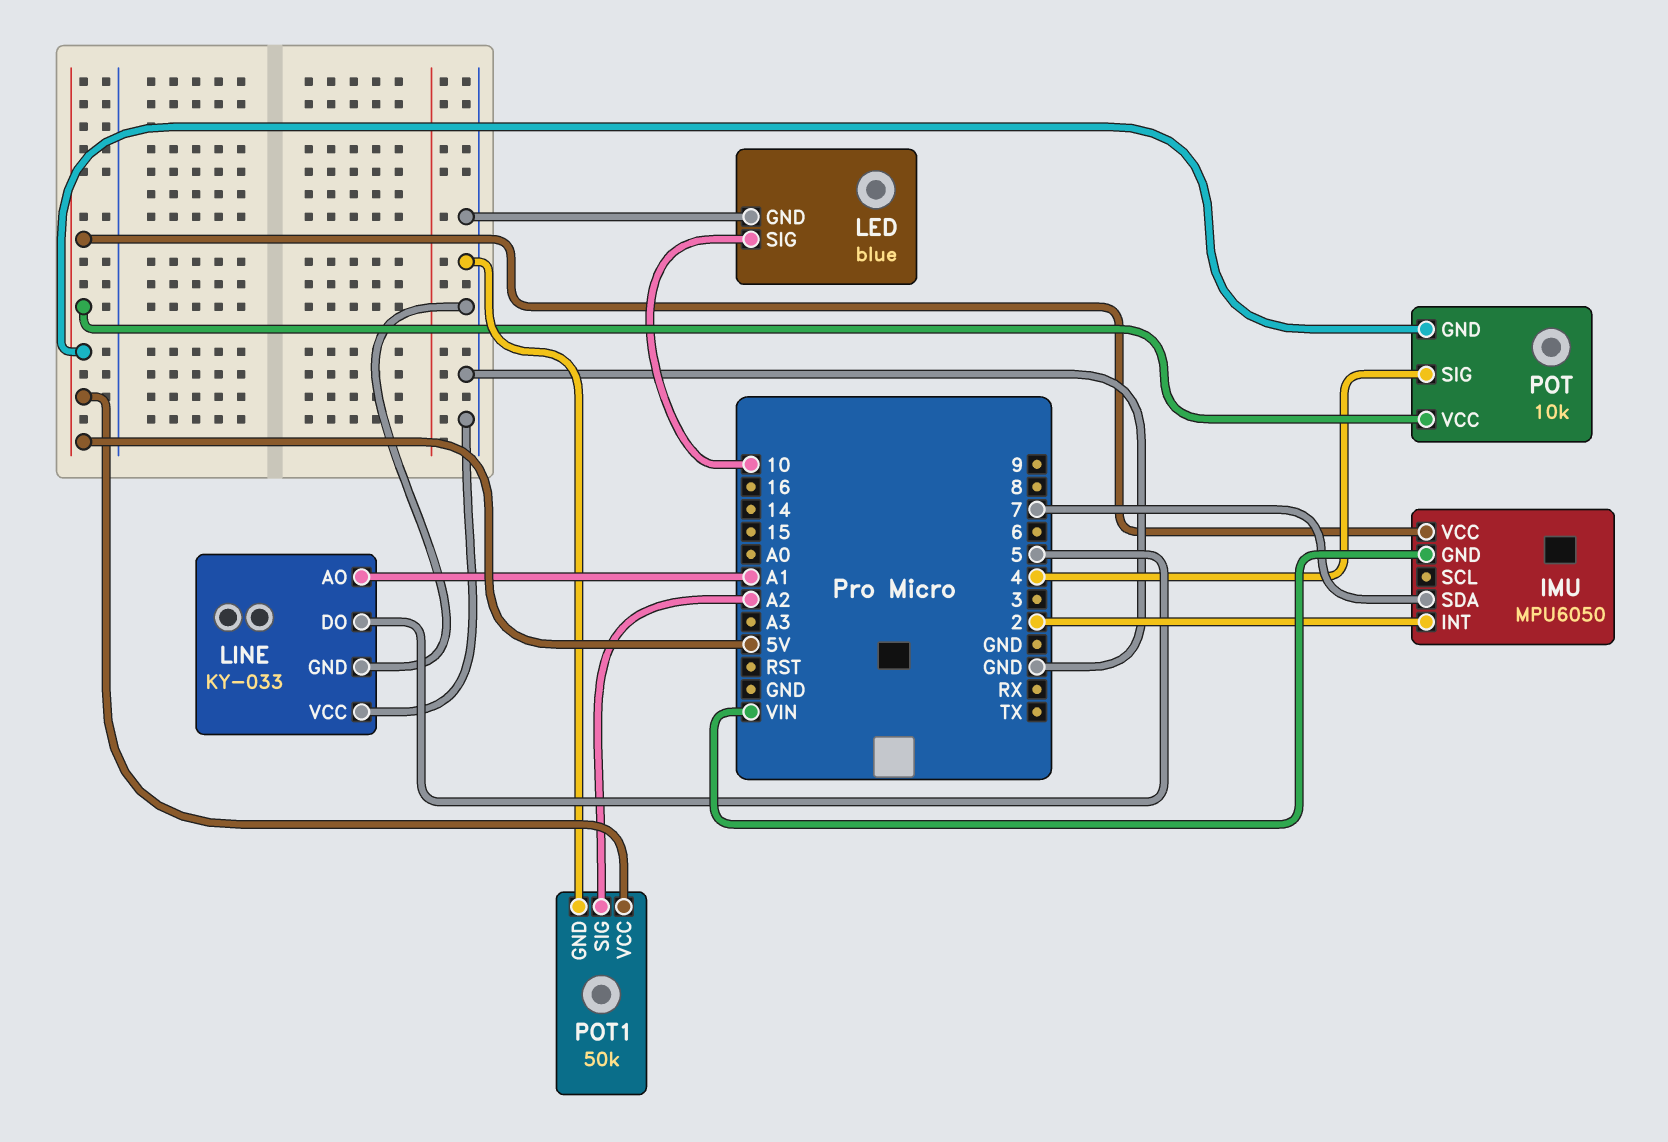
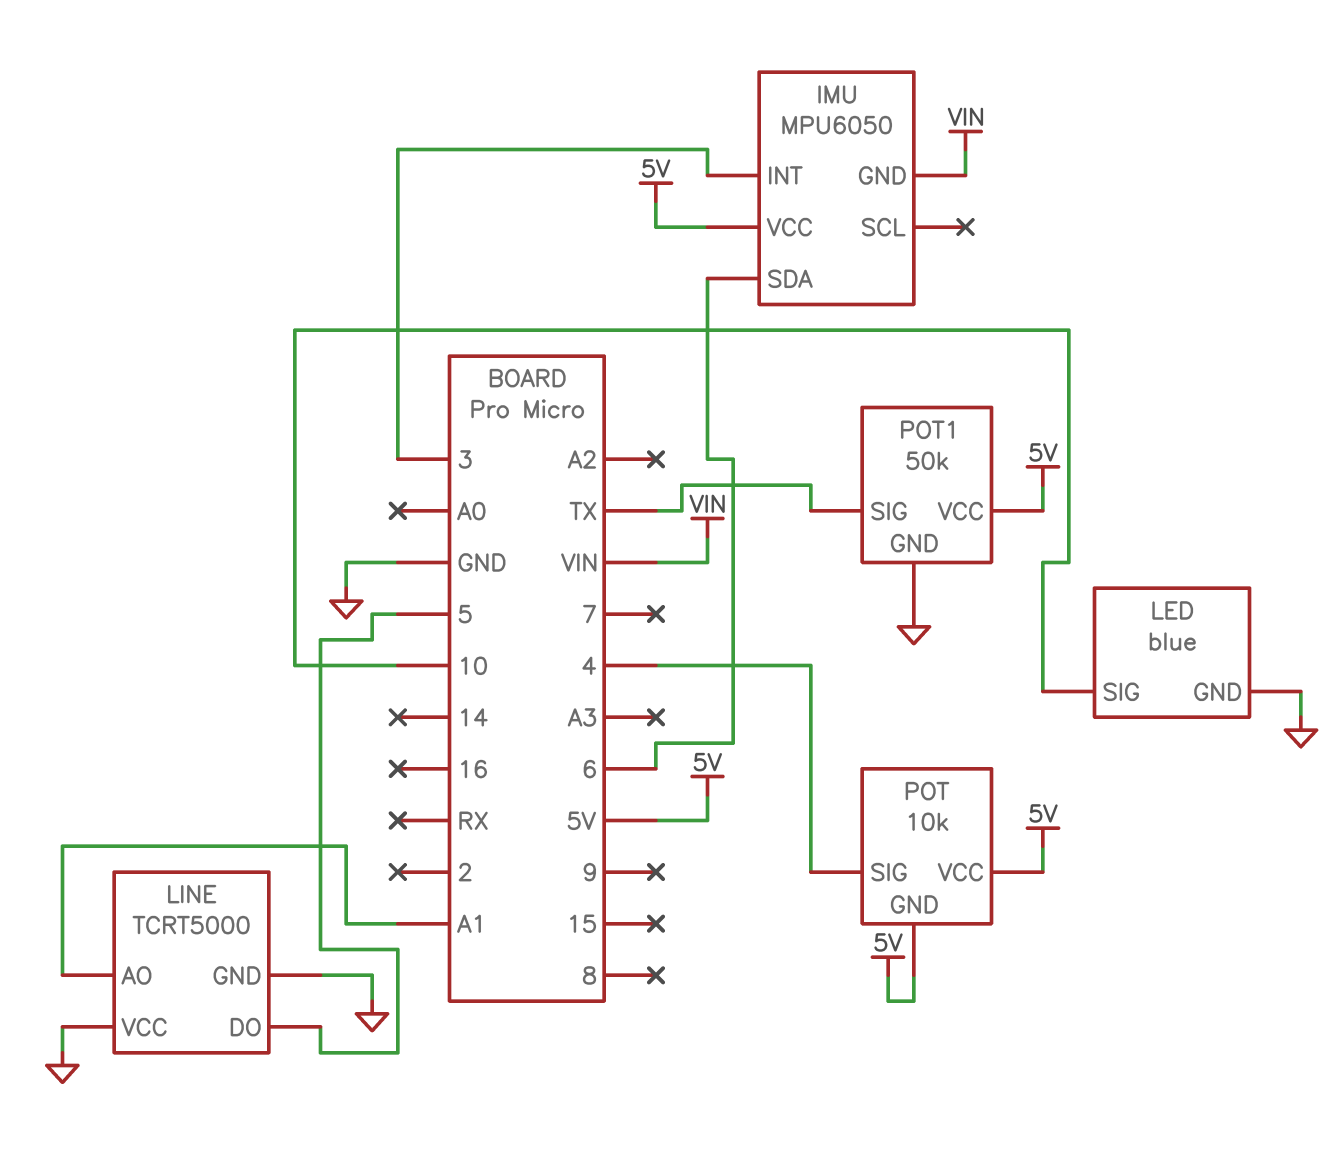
IMU pin INT: 2 -> 3
IMU pin SDA: 7 -> 6
LINE: KY-033 -> TCRT5000
POT1 pin SIG: A2 -> TX

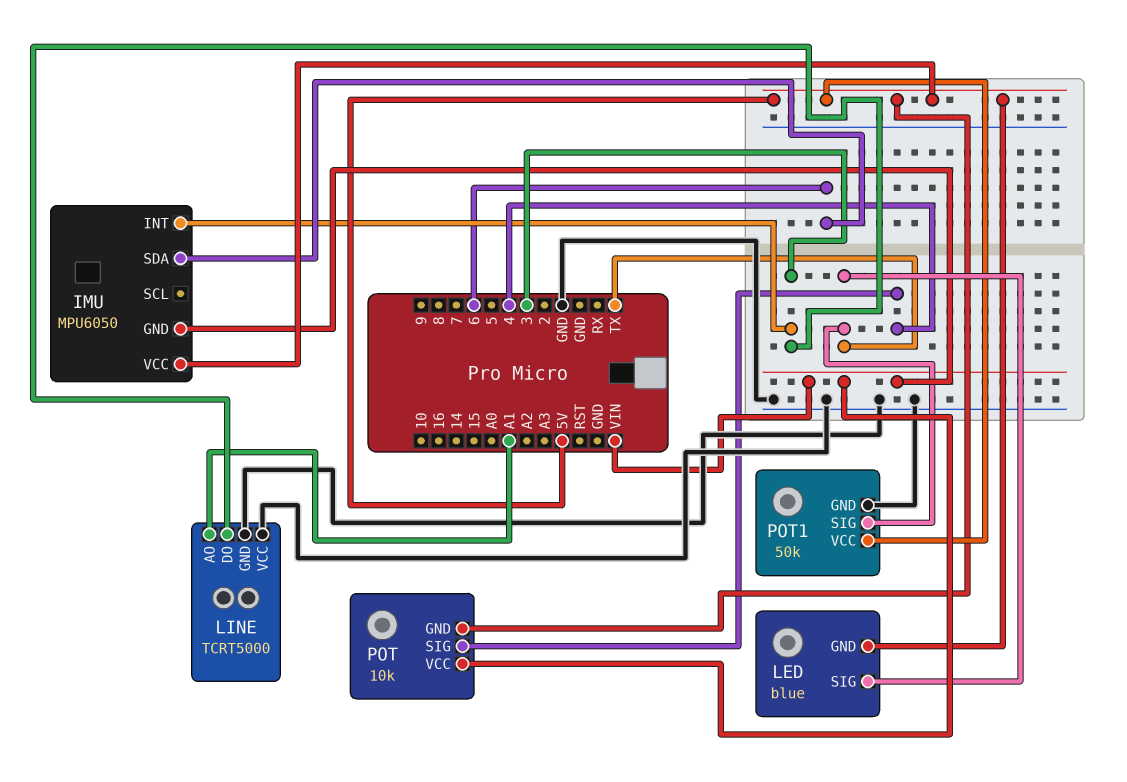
LED pin GND: GND -> 5V
LED pin SIG: 10 -> TX
LINE pin DO: 5 -> 3
POT pin VCC: 5V -> VIN

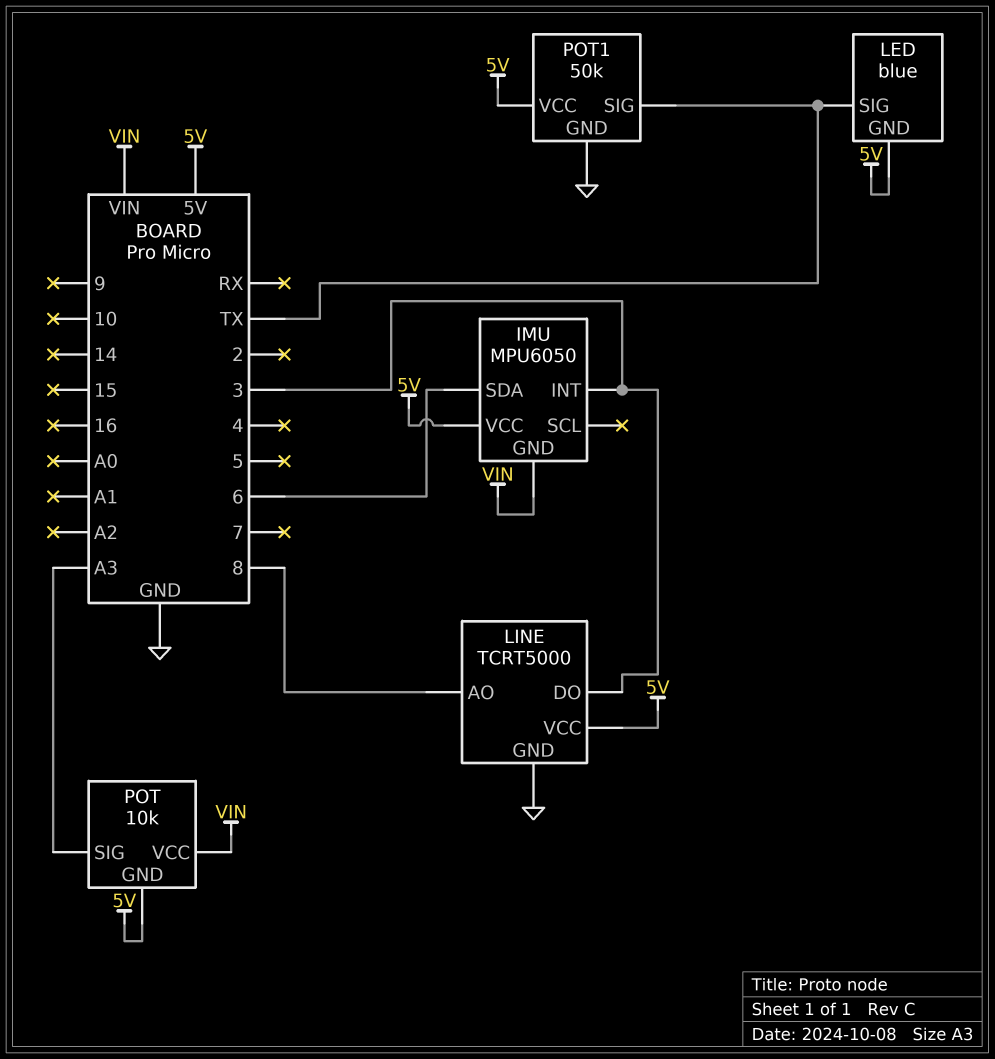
LINE pin AO: A1 -> 8
LINE pin VCC: GND -> 5V
POT pin SIG: 4 -> A3

